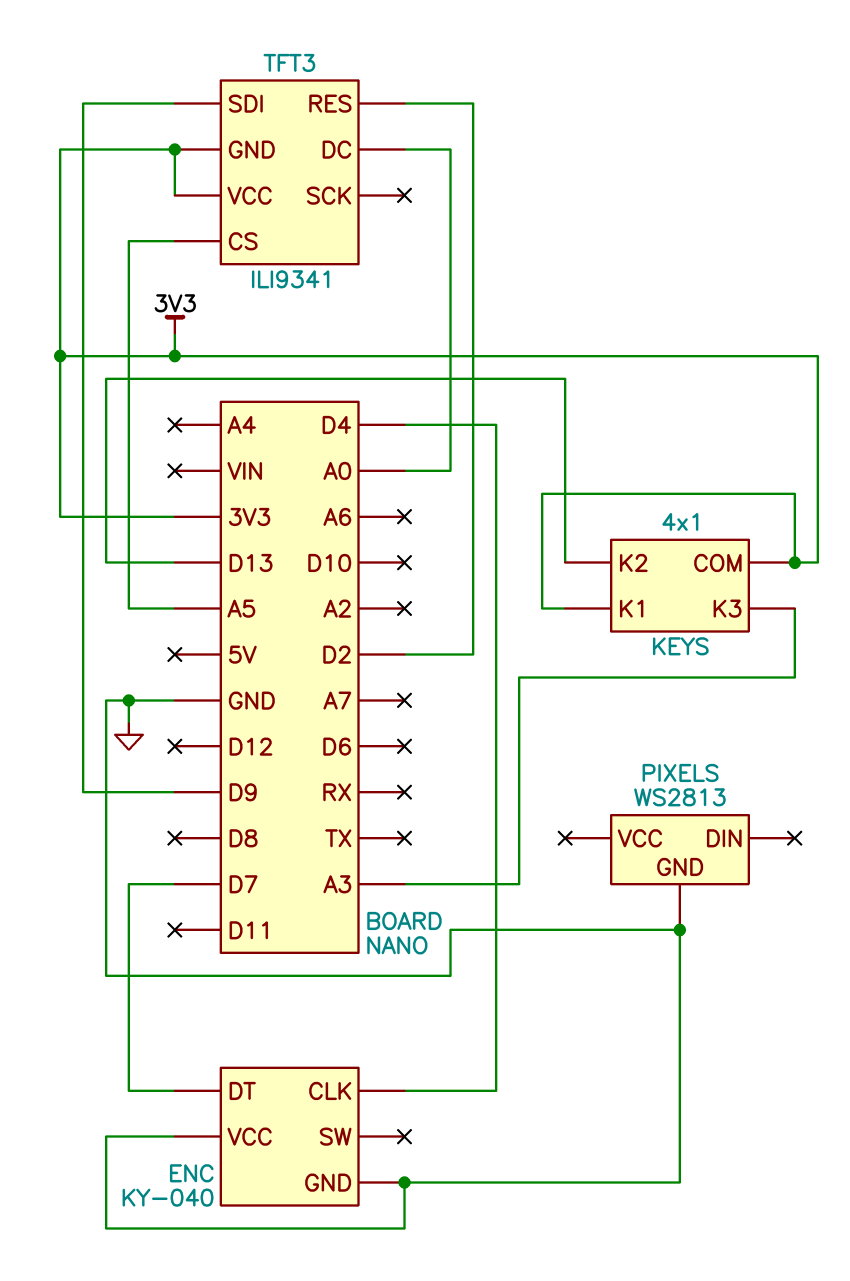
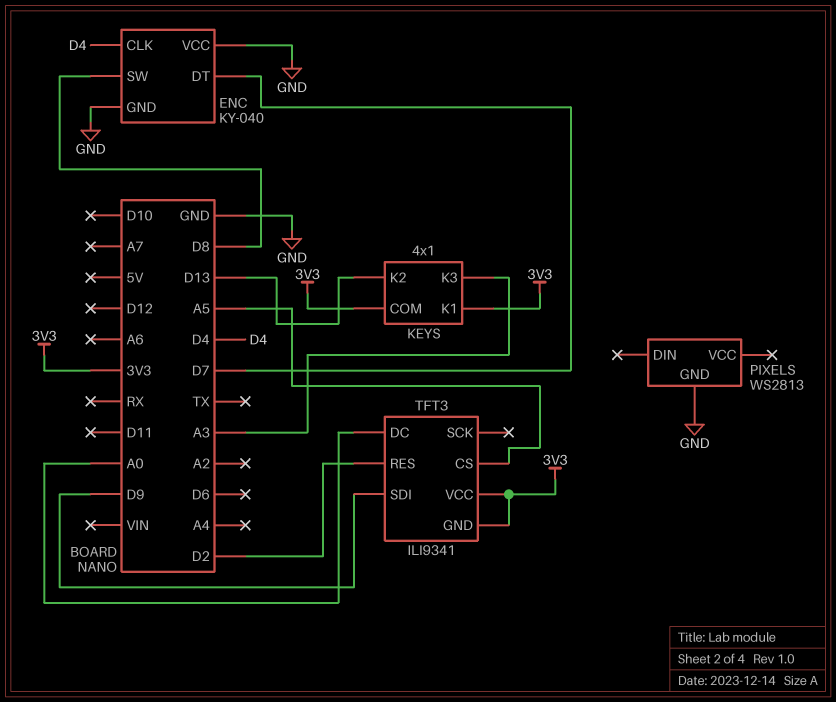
ENC pin SW: none -> D8

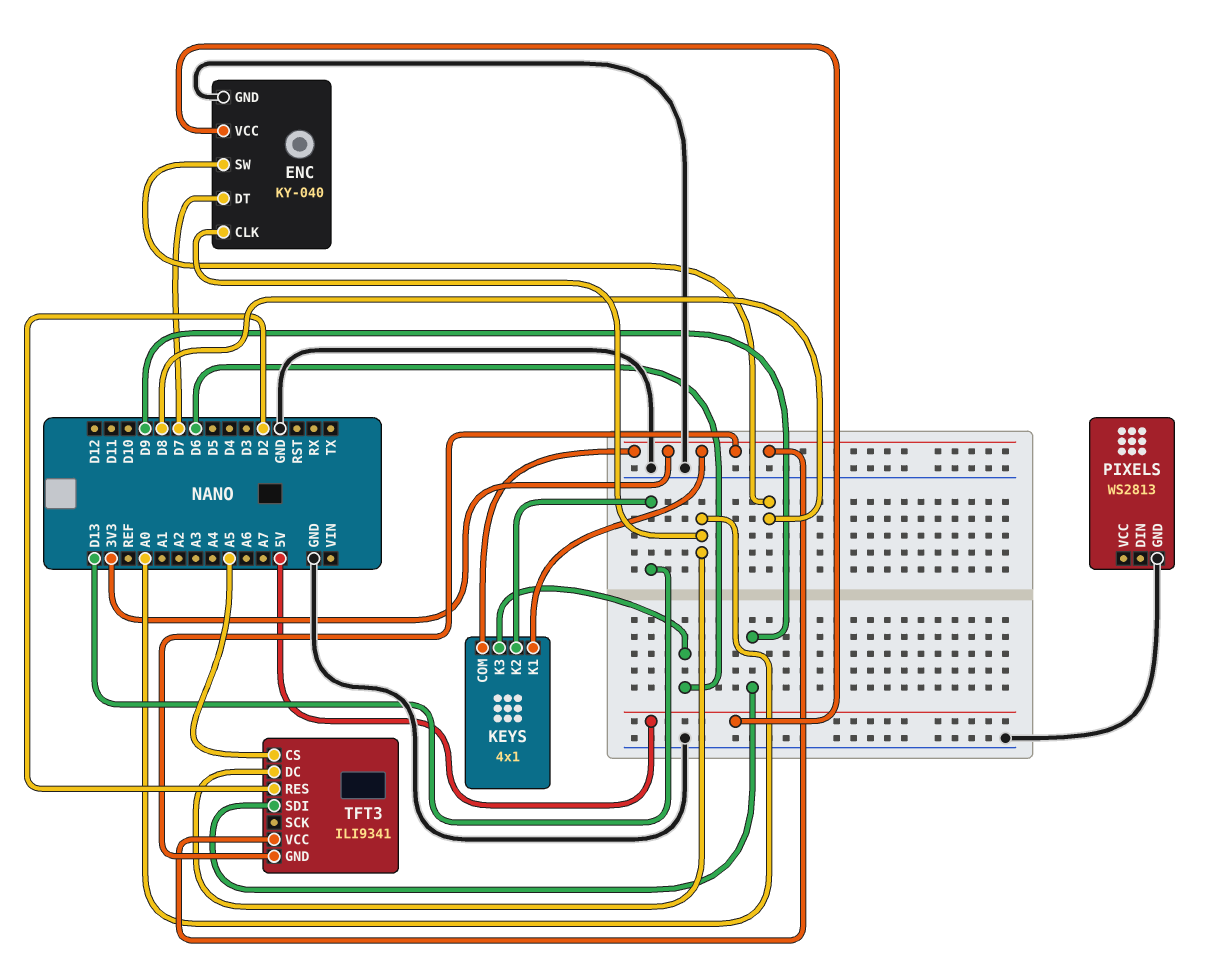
ENC pin CLK: D4 -> A0
ENC pin VCC: GND -> 5V
KEYS pin K3: A3 -> D6

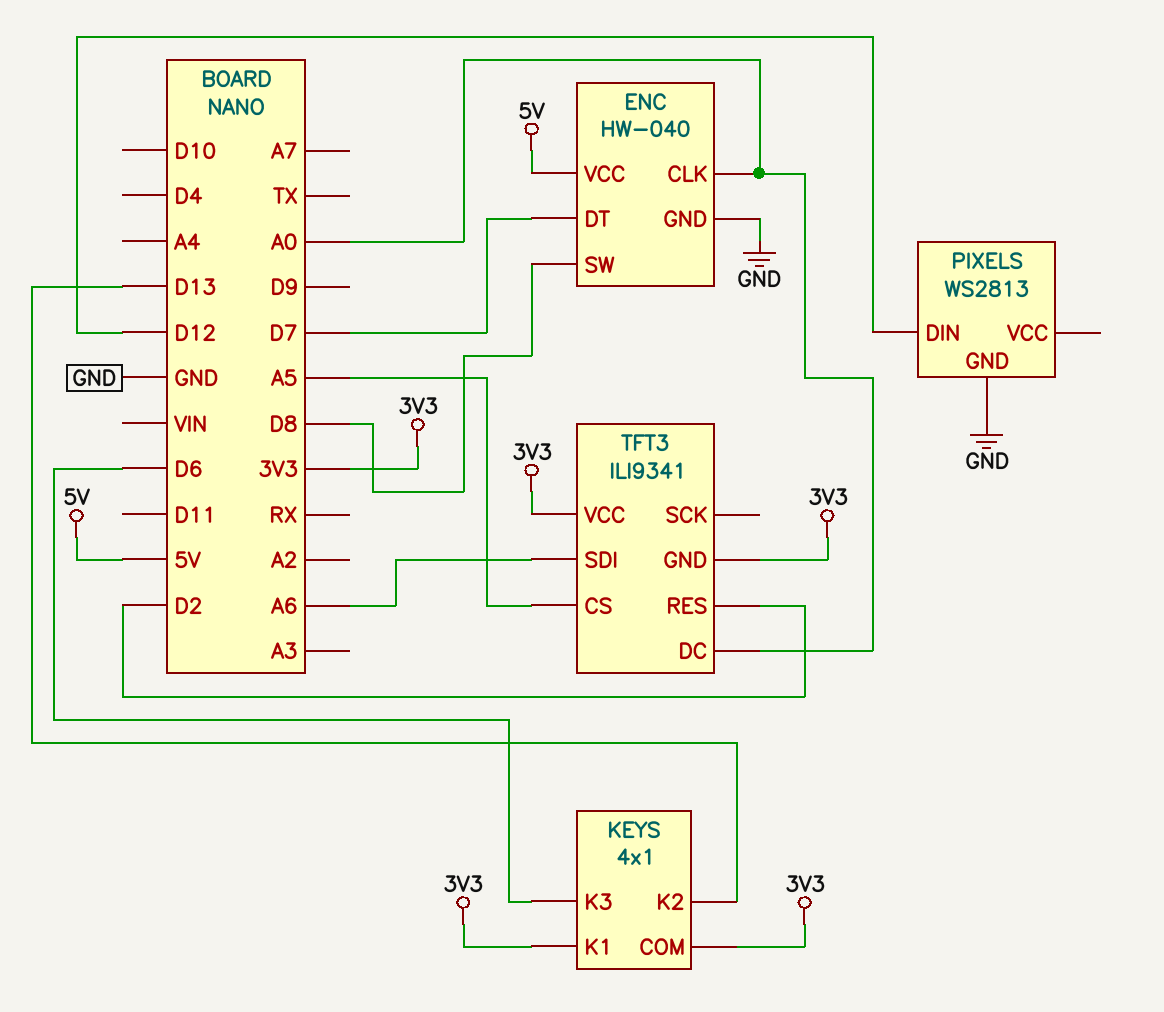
ENC: KY-040 -> HW-040
PIXELS pin DIN: none -> D12
TFT3 pin SDI: D9 -> A6

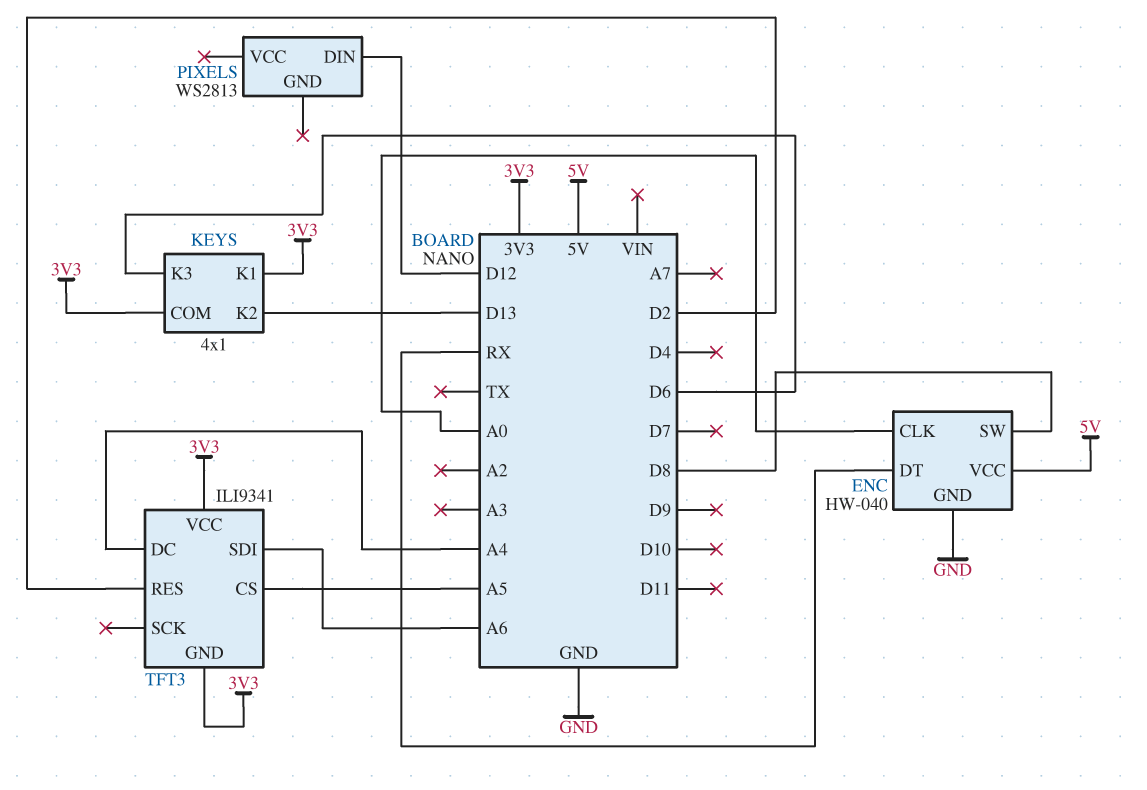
ENC pin DT: D7 -> RX
PIXELS pin GND: GND -> none
TFT3 pin DC: A0 -> A4

